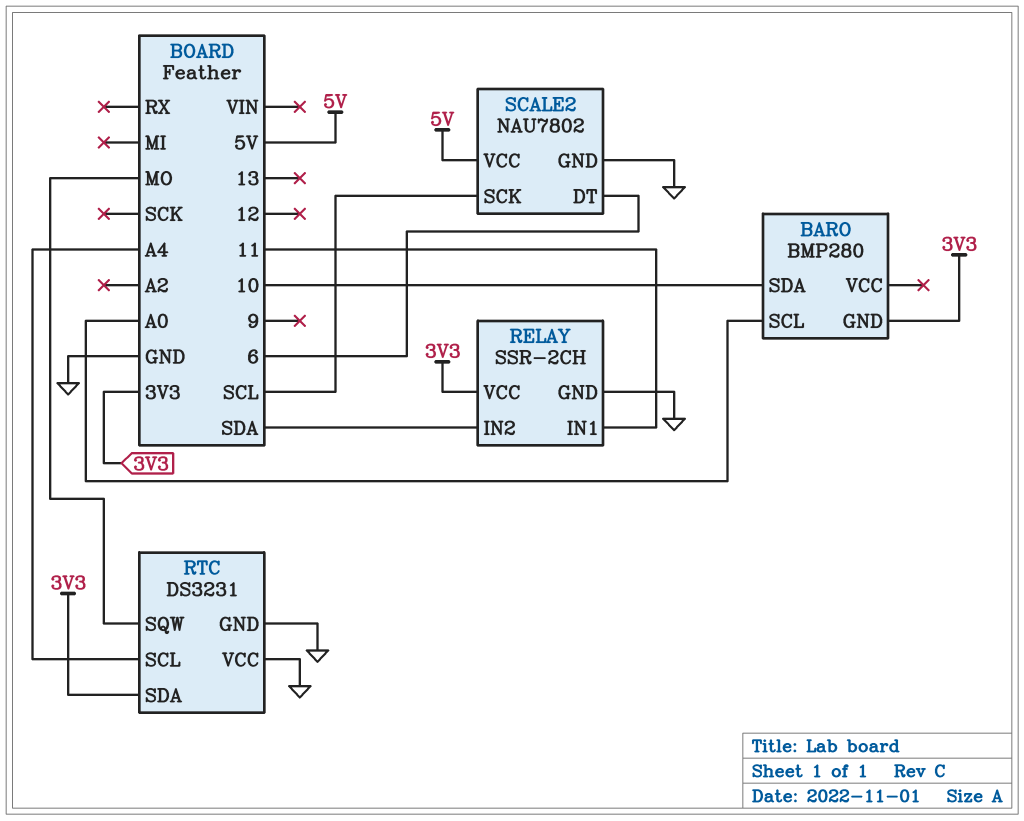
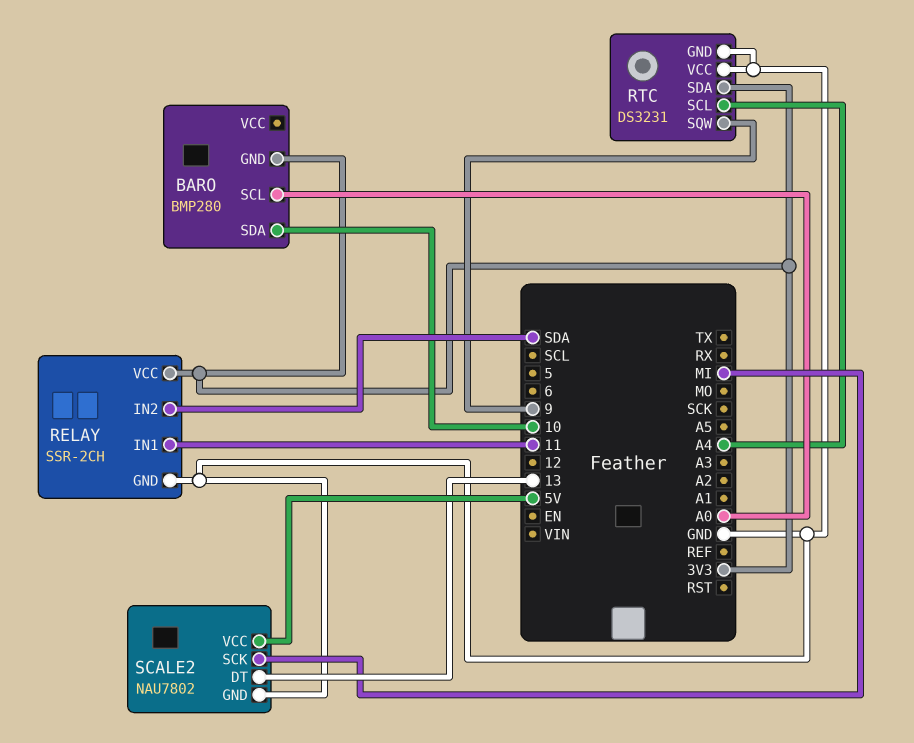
RTC pin SQW: MO -> 9
SCALE2 pin DT: 6 -> 13
SCALE2 pin SCK: SCL -> MI

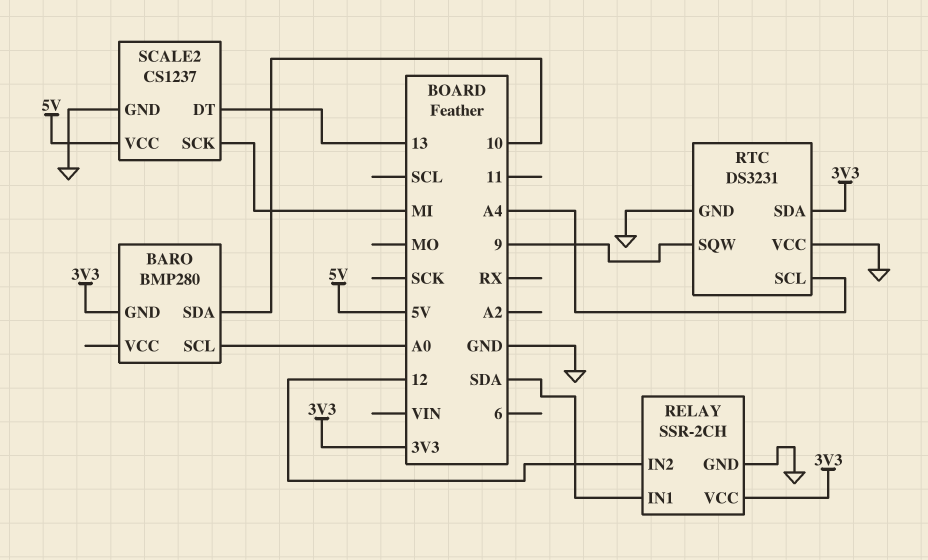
RELAY pin IN1: 11 -> SDA
RELAY pin IN2: SDA -> 12
SCALE2: NAU7802 -> CS1237

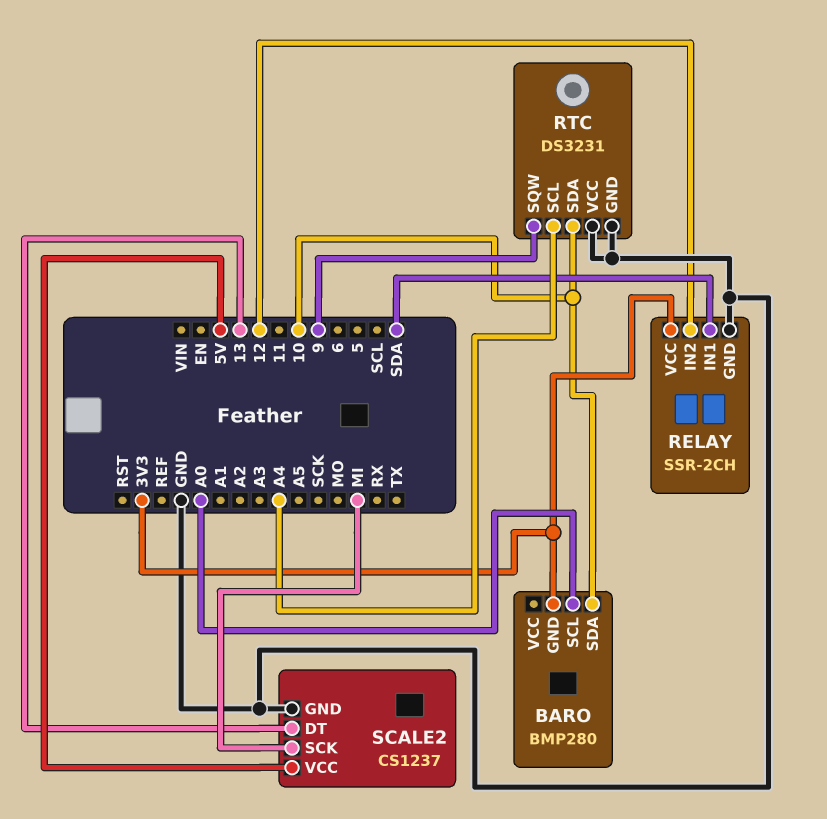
RTC pin SDA: 3V3 -> 10

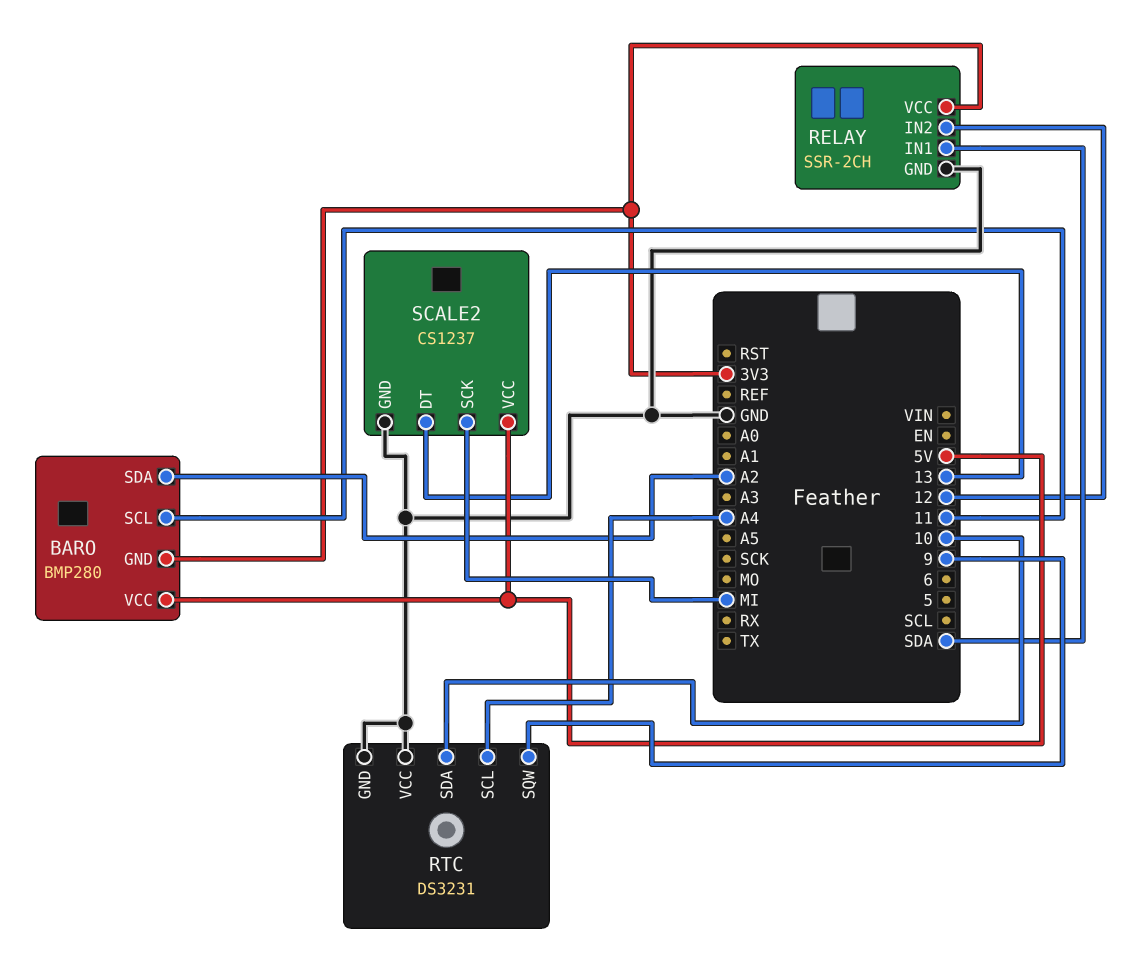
BARO pin SCL: A0 -> 11
BARO pin SDA: 10 -> A2
BARO pin VCC: none -> 5V

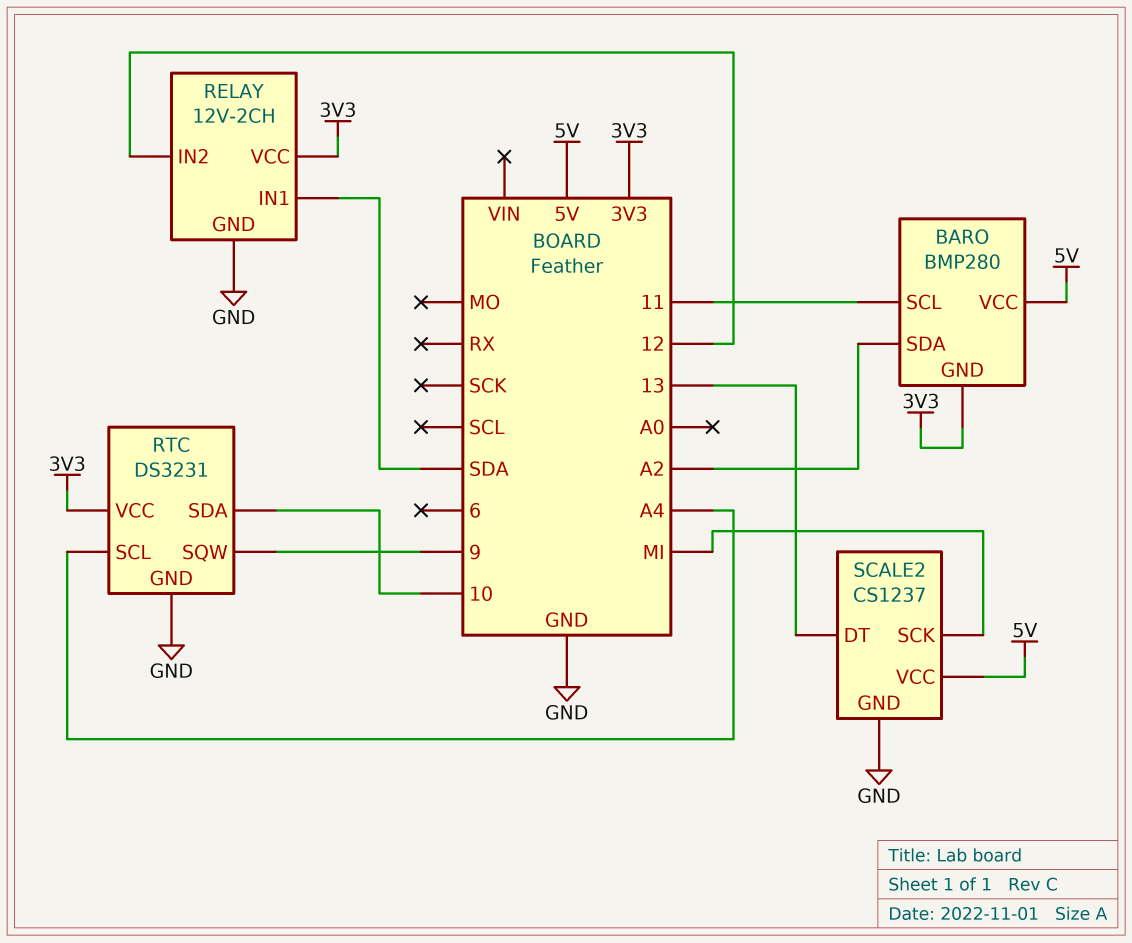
RELAY: SSR-2CH -> 12V-2CH
RTC pin VCC: GND -> 3V3

